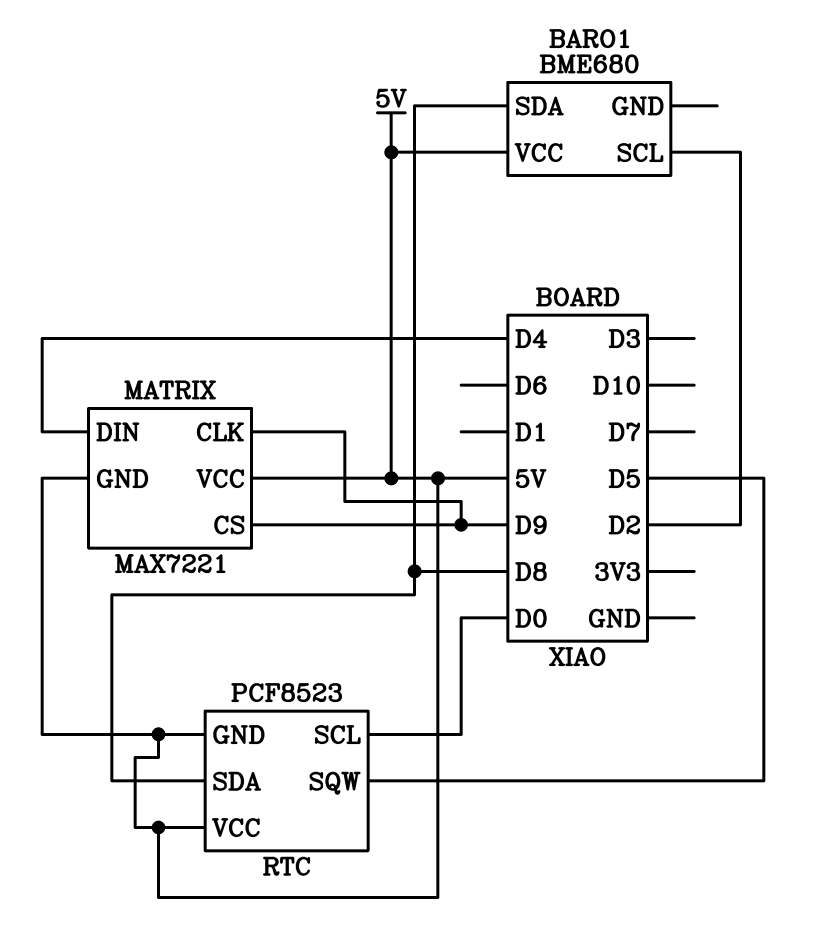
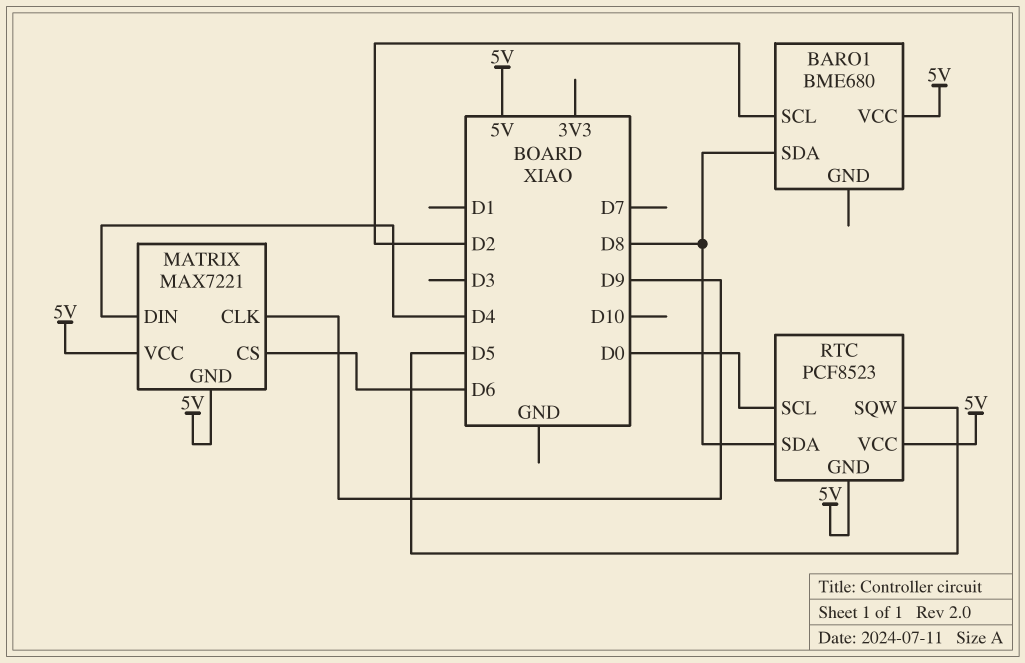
MATRIX pin CS: D9 -> D6

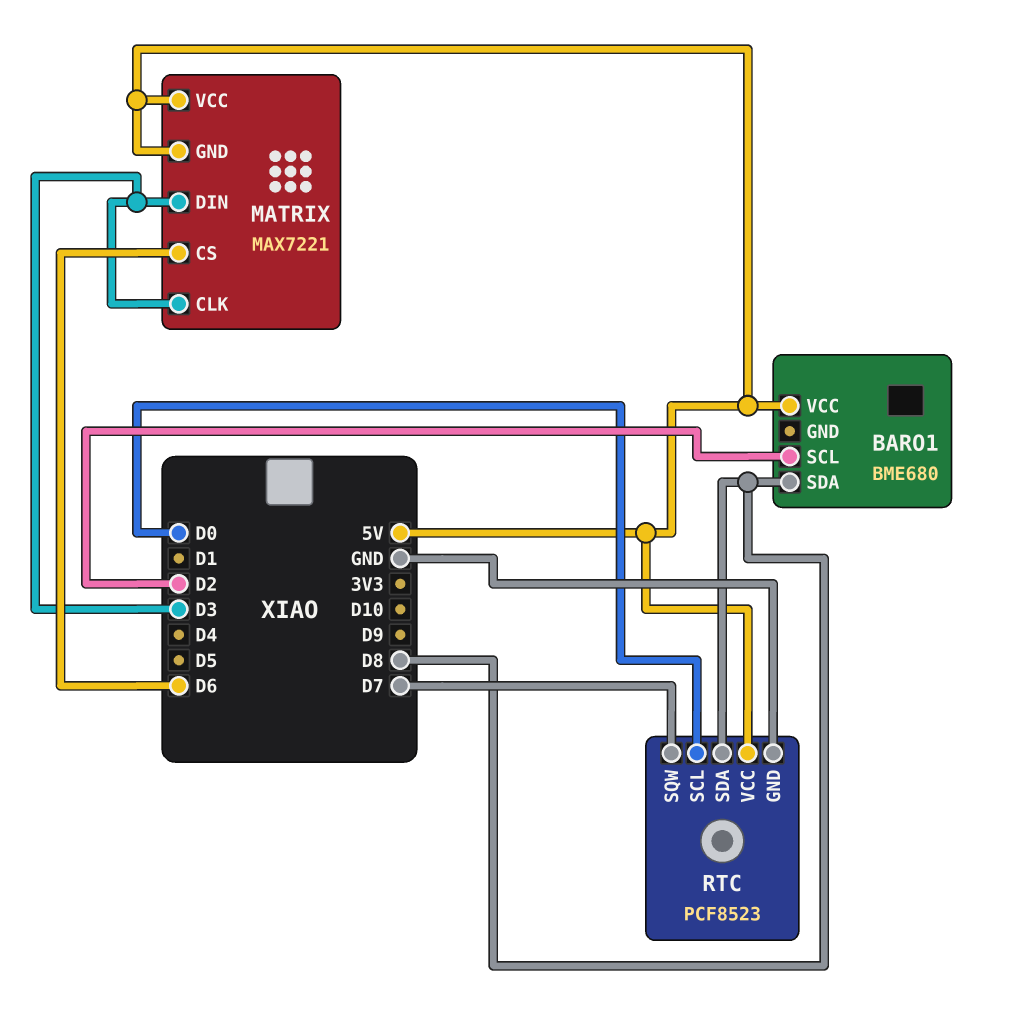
MATRIX pin CLK: D9 -> D3
MATRIX pin DIN: D4 -> D3
RTC pin GND: 5V -> GND
RTC pin SQW: D5 -> D7

